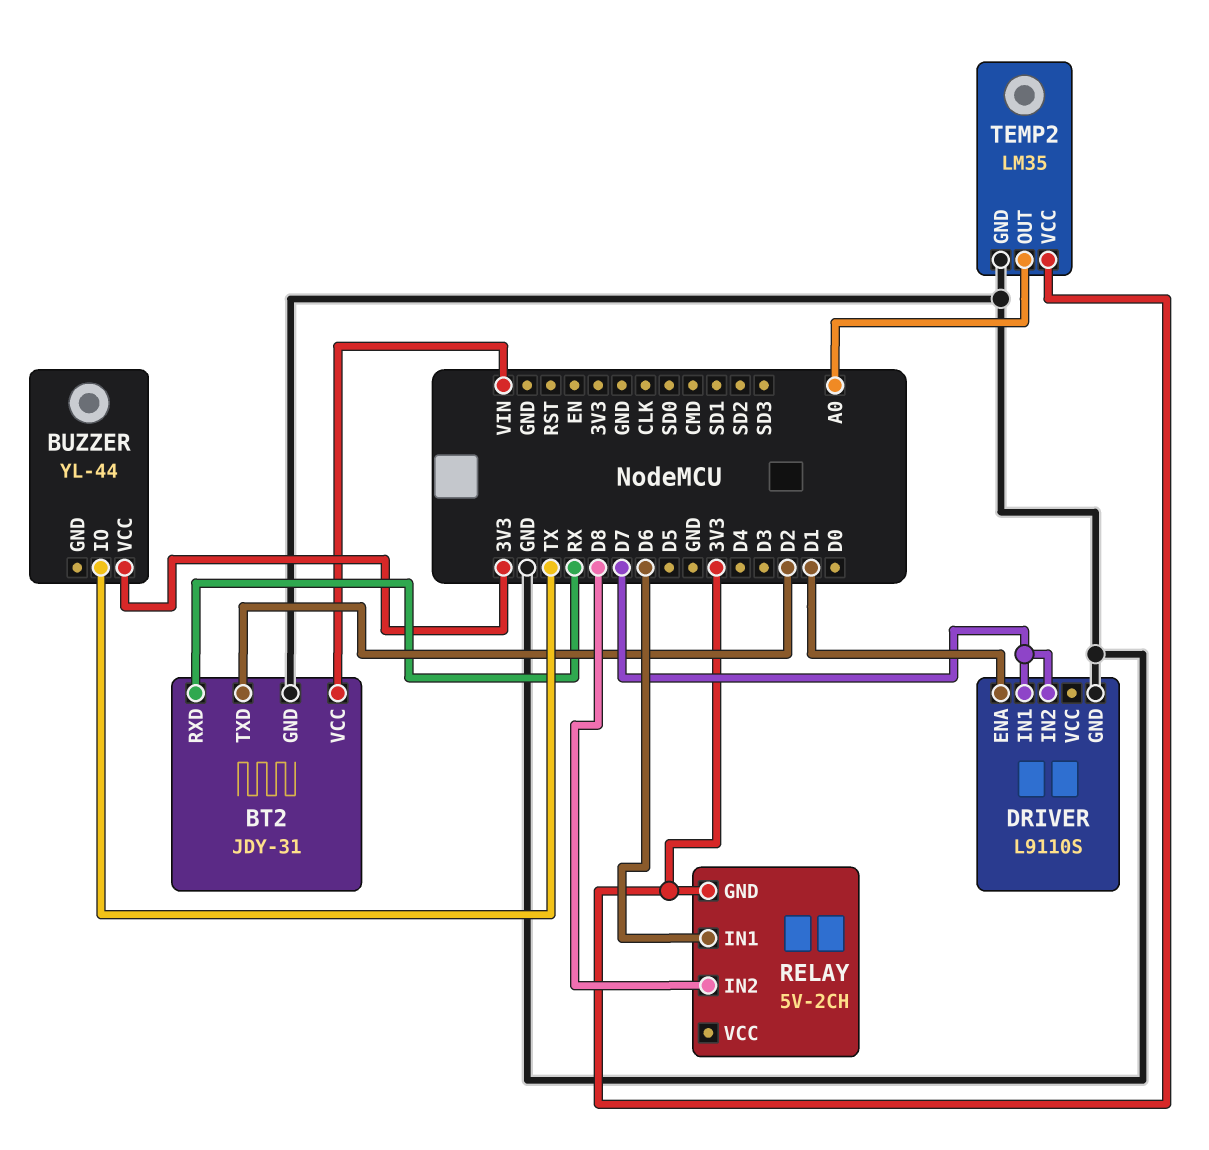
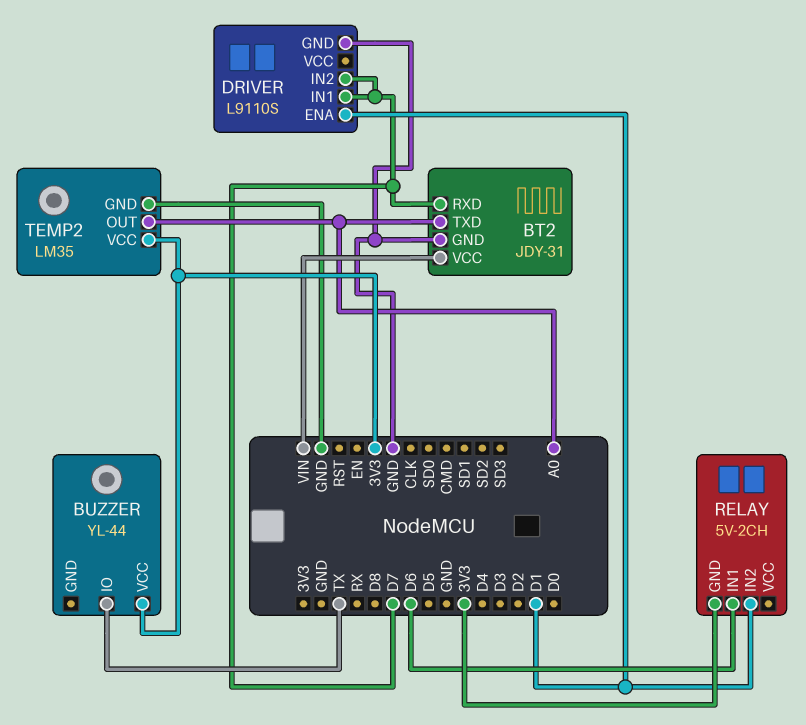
BT2 pin RXD: RX -> D7
BT2 pin TXD: D2 -> A0
RELAY pin IN2: D8 -> D1

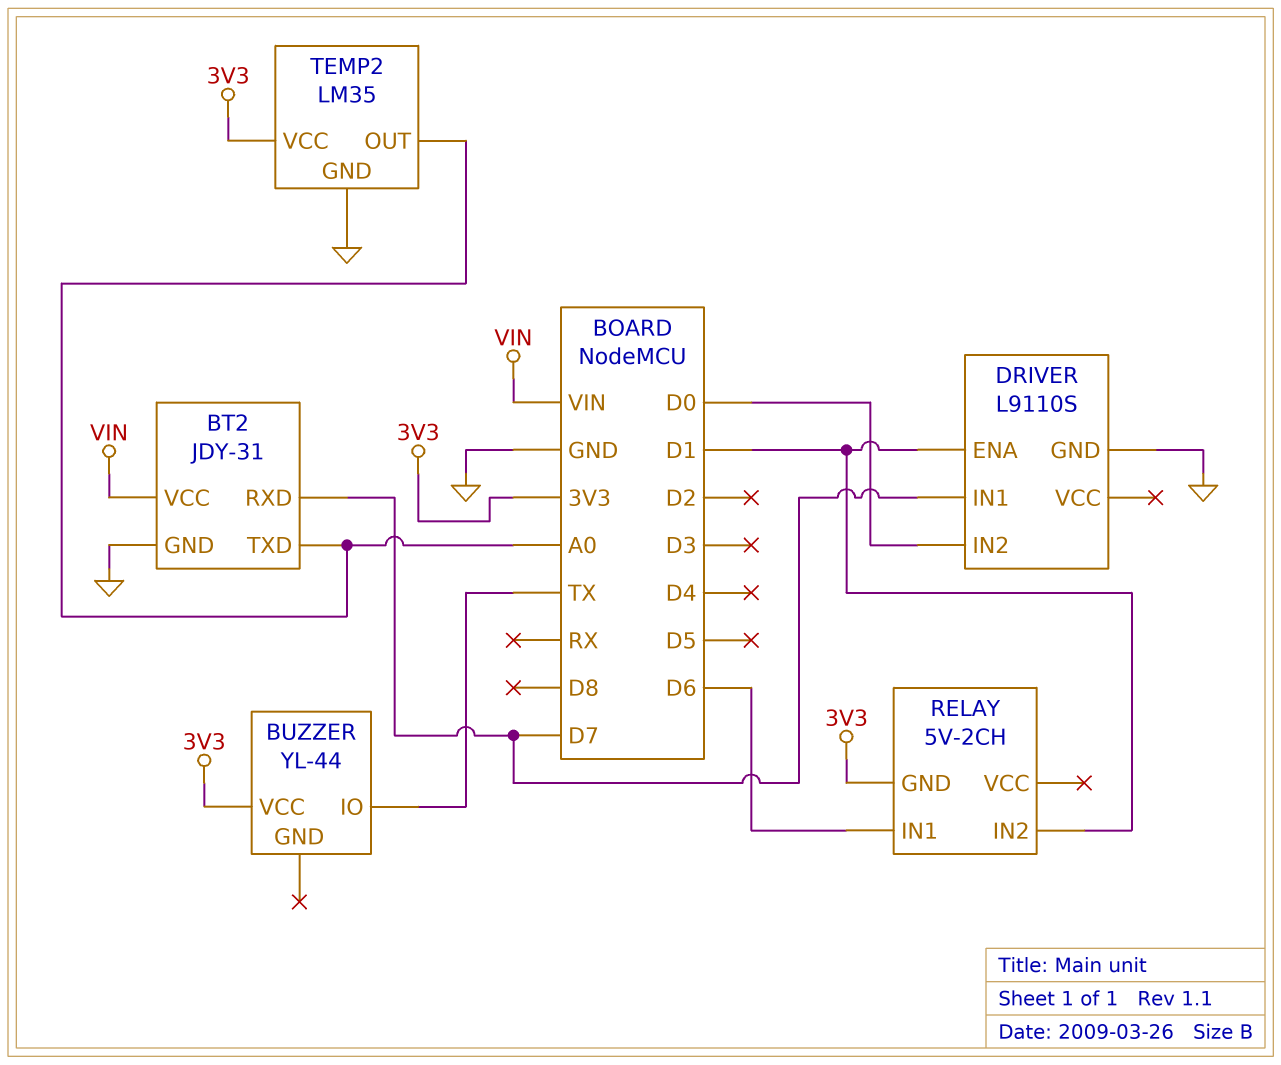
DRIVER pin IN2: D7 -> D0

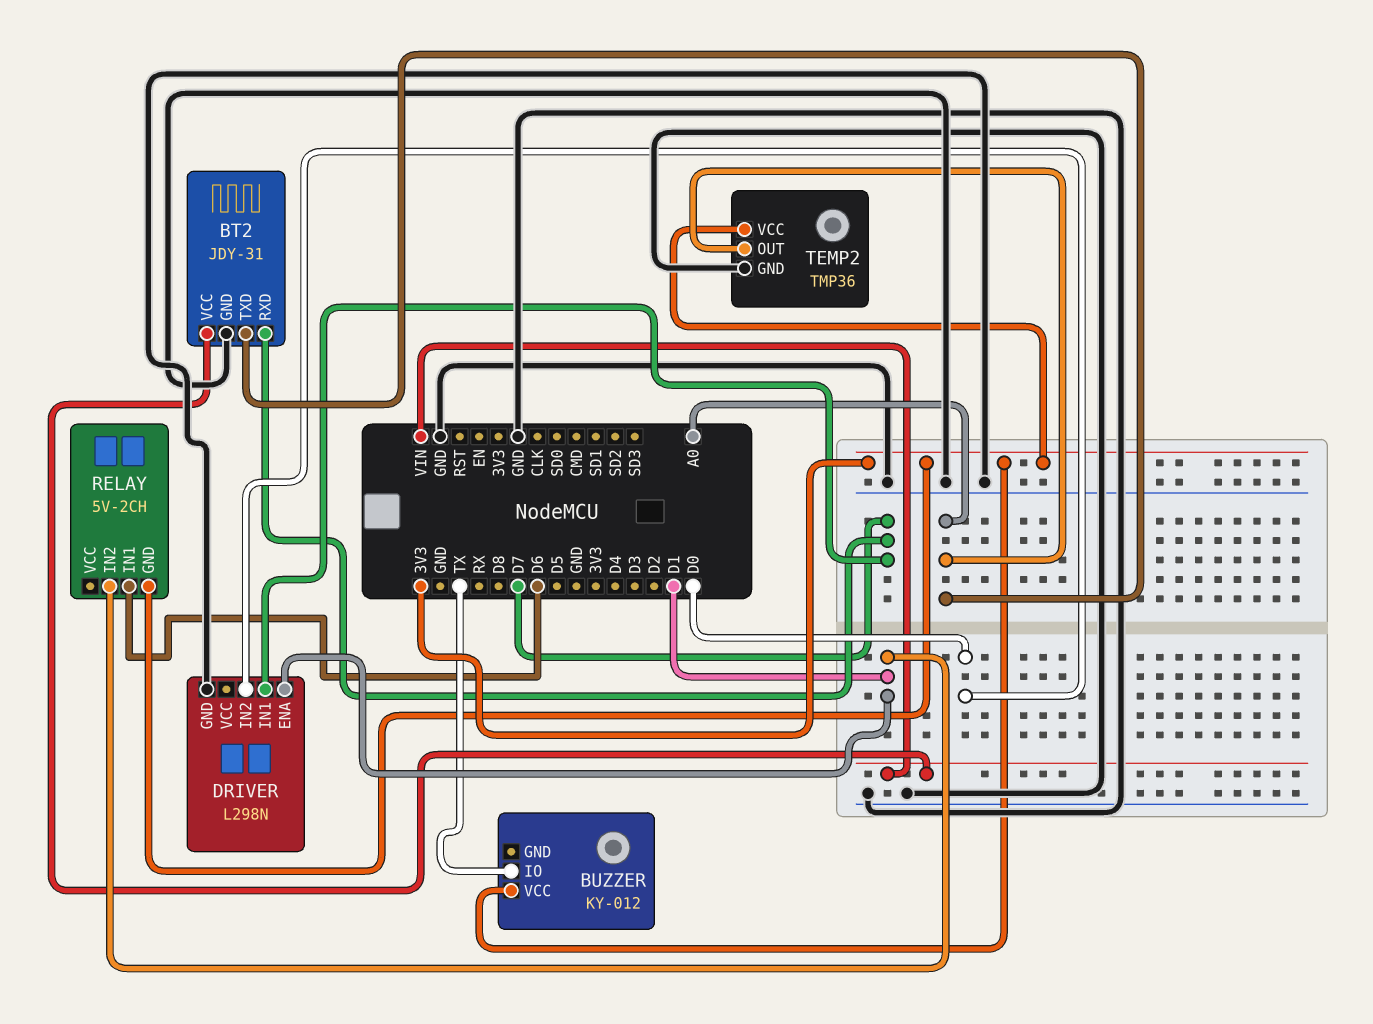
BUZZER: YL-44 -> KY-012
DRIVER: L9110S -> L298N
TEMP2: LM35 -> TMP36

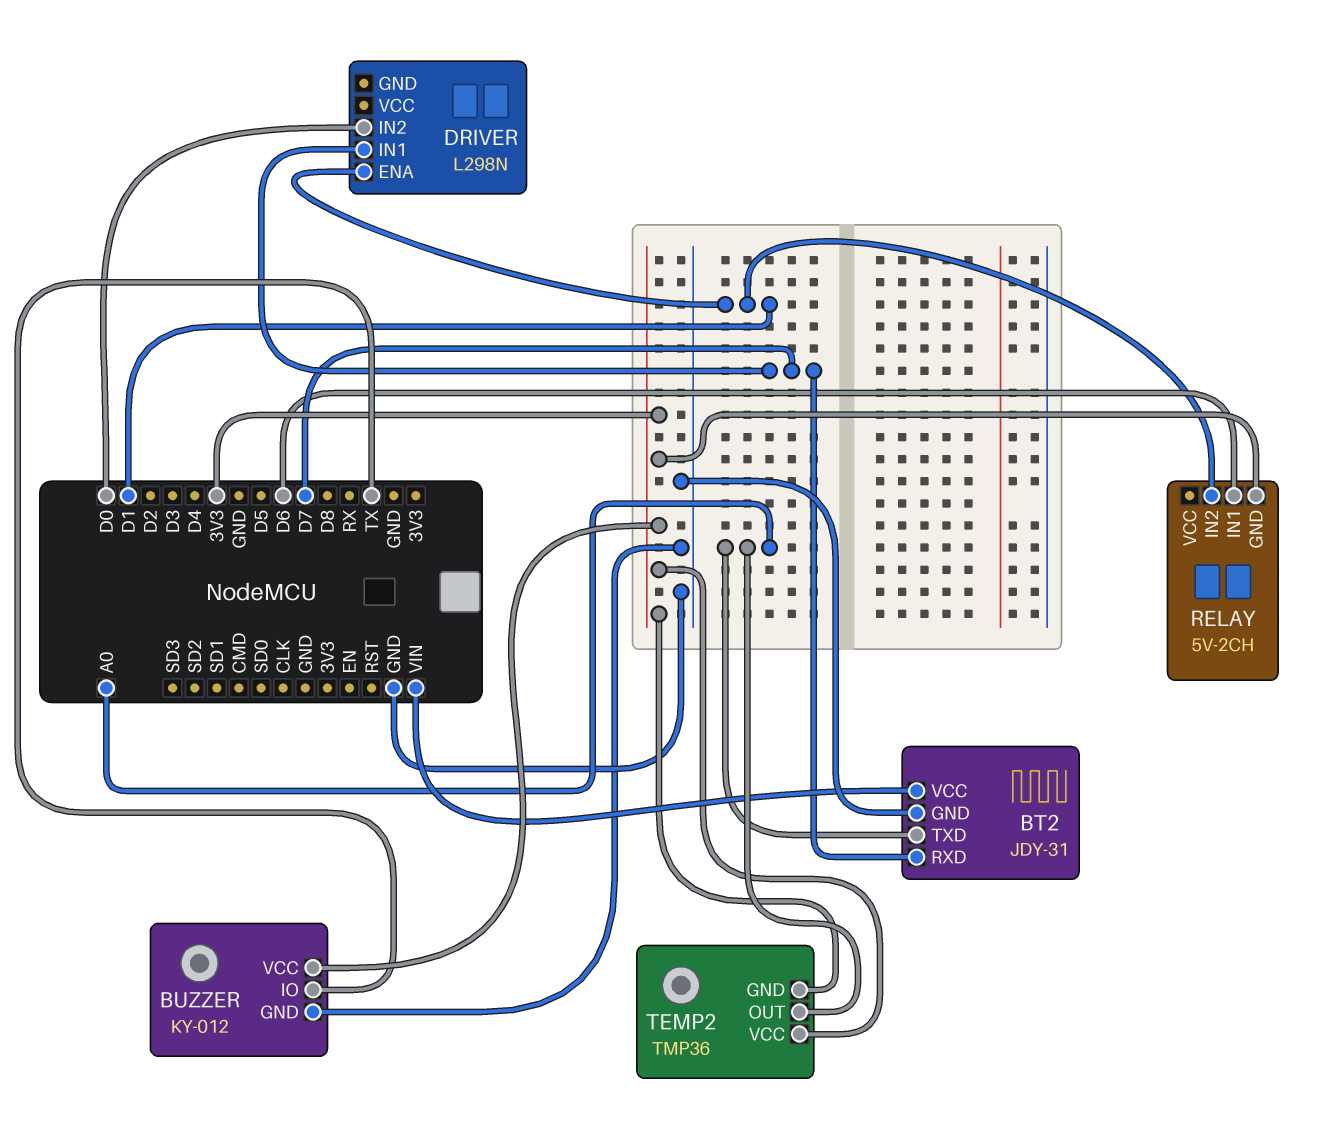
BUZZER pin GND: none -> GND
DRIVER pin GND: GND -> none
TEMP2 pin GND: GND -> 3V3

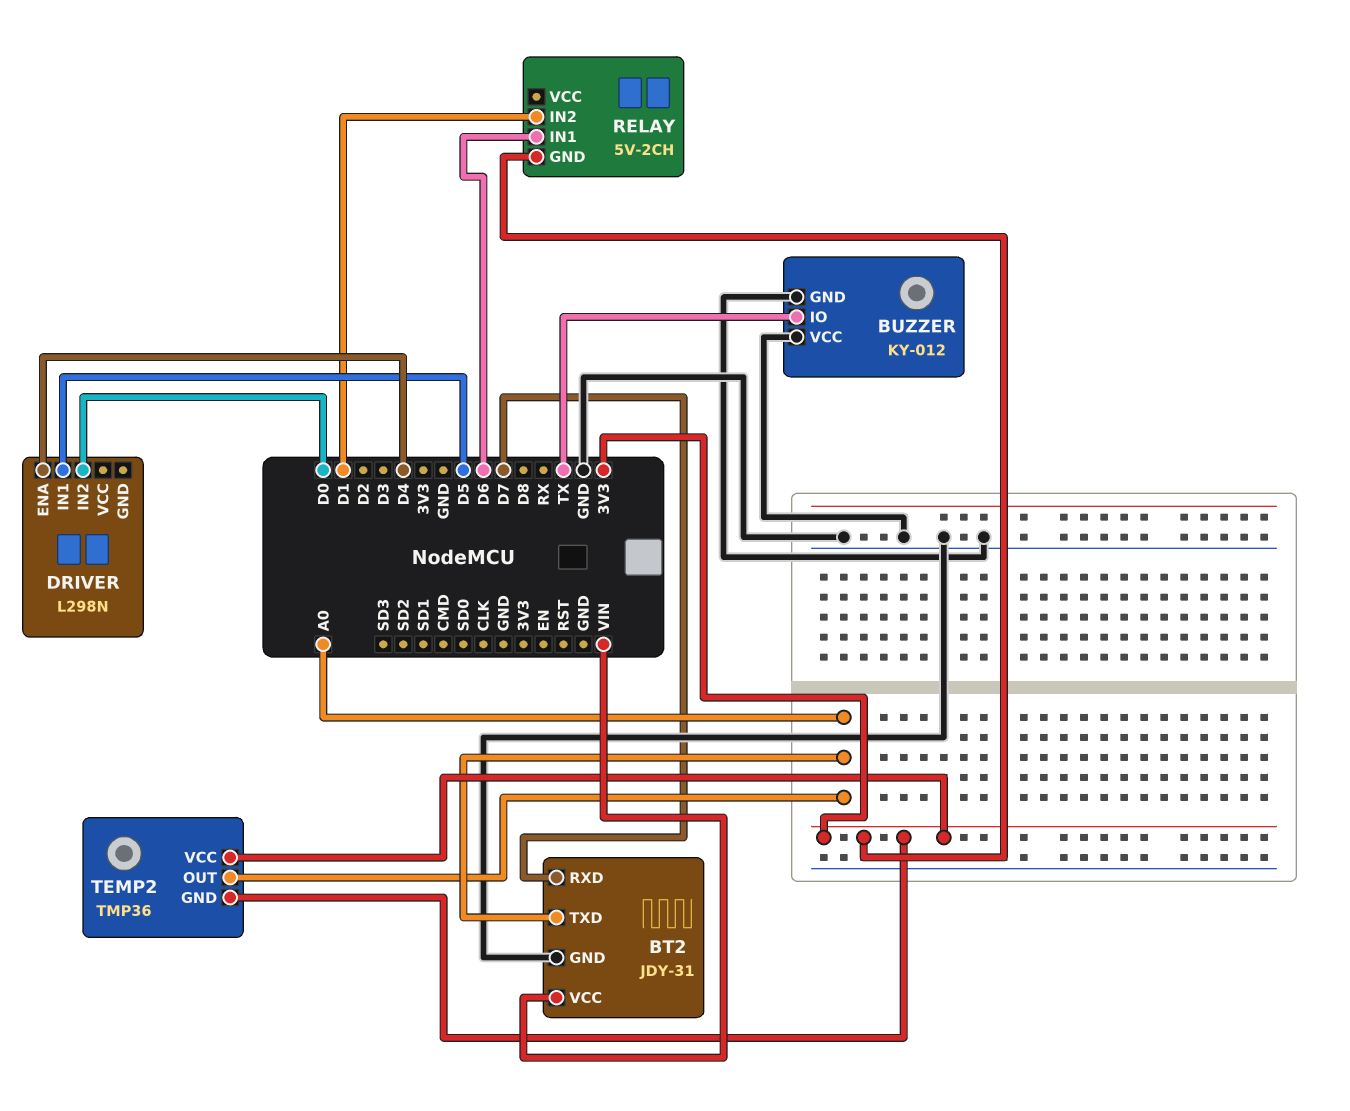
BUZZER pin VCC: 3V3 -> GND
DRIVER pin ENA: D1 -> D4
DRIVER pin IN1: D7 -> D5

